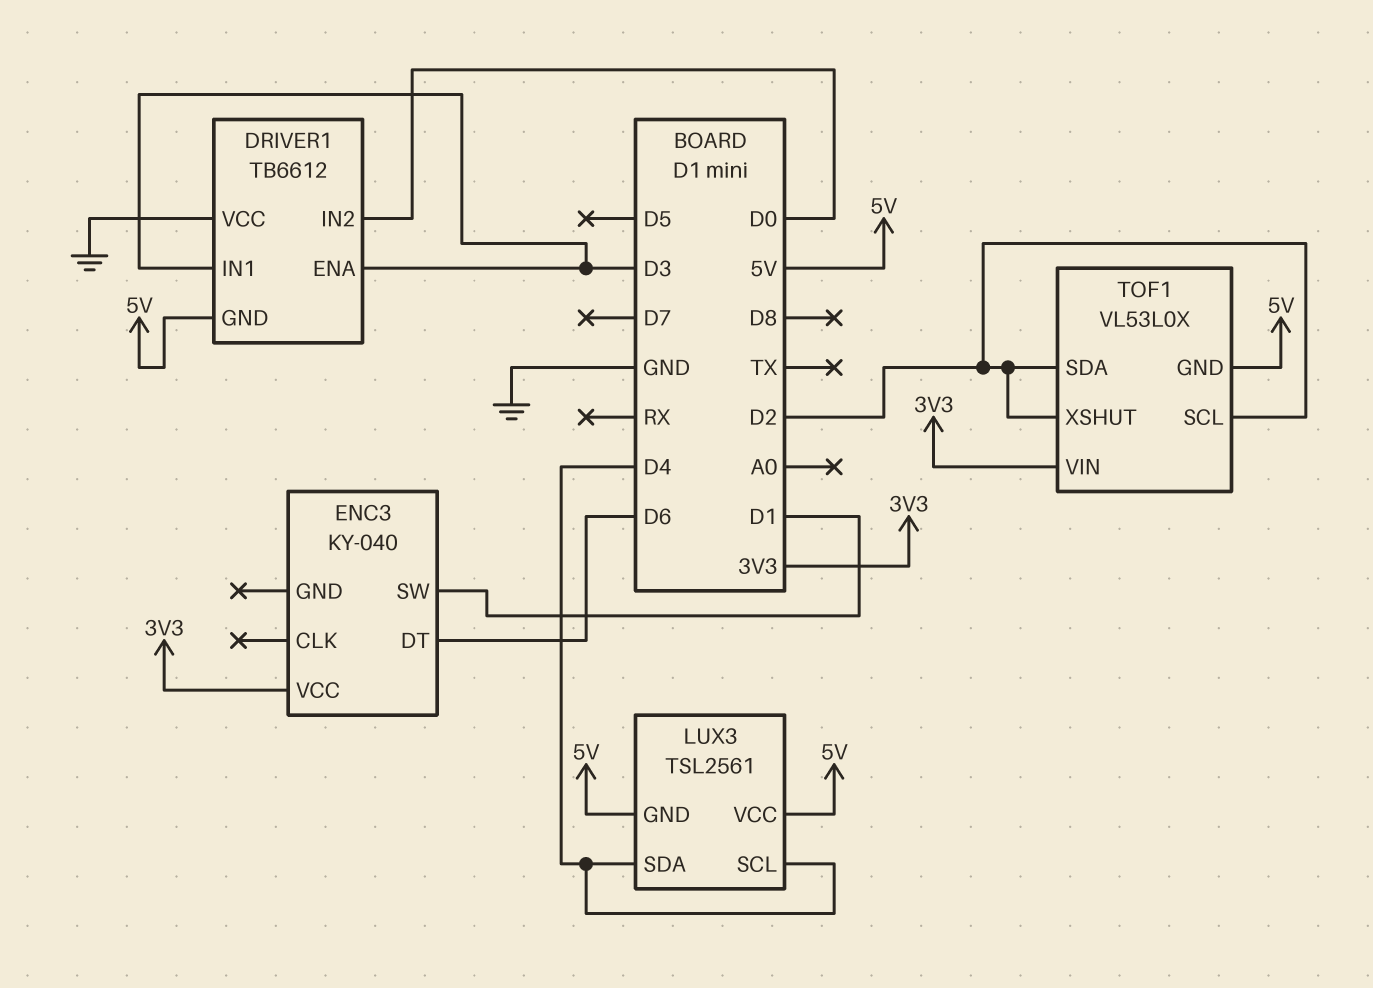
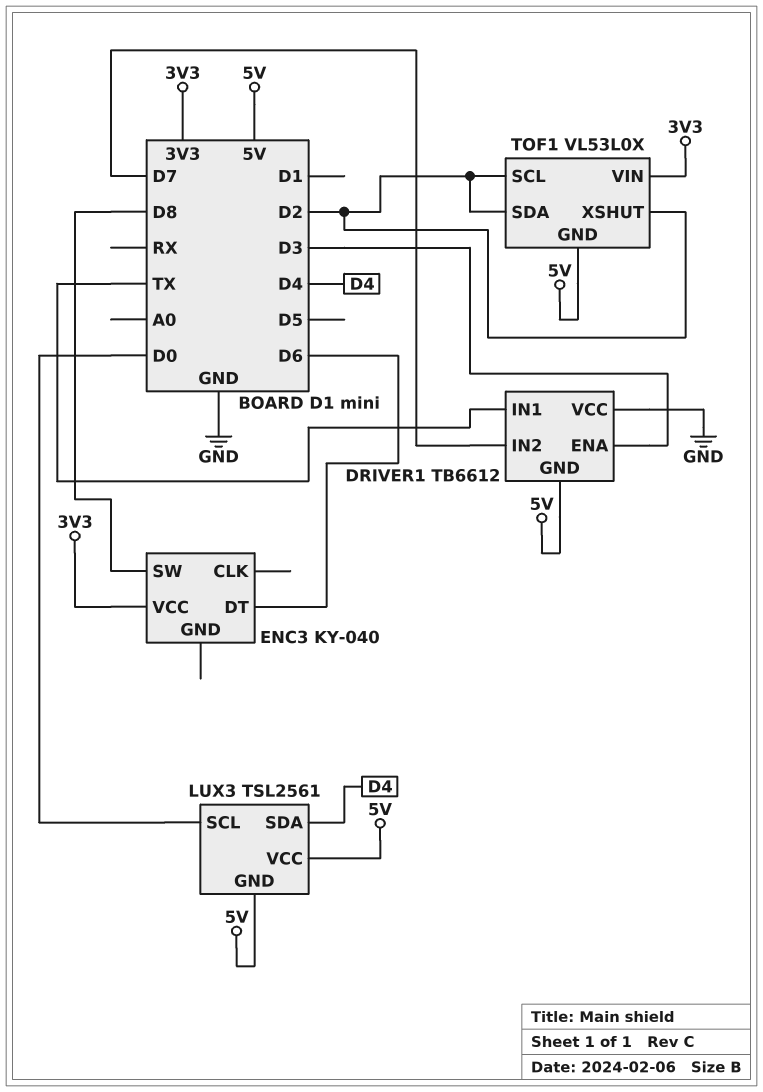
DRIVER1 pin IN1: D3 -> TX
DRIVER1 pin IN2: D0 -> D7
ENC3 pin SW: D1 -> D8
LUX3 pin SCL: D4 -> D0

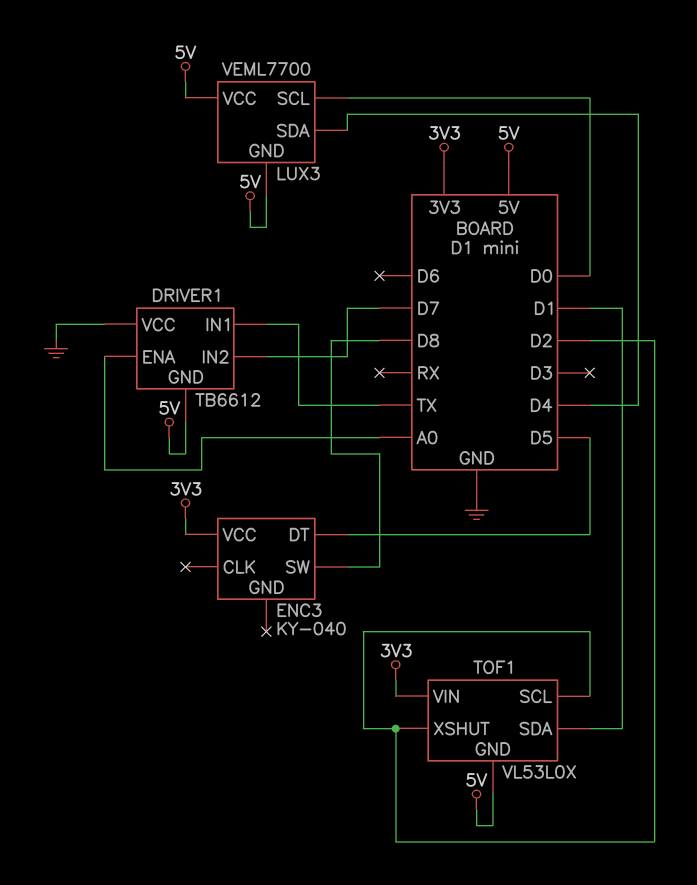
DRIVER1 pin ENA: D3 -> A0
ENC3 pin DT: D6 -> D5
LUX3: TSL2561 -> VEML7700
TOF1 pin SDA: D2 -> D1

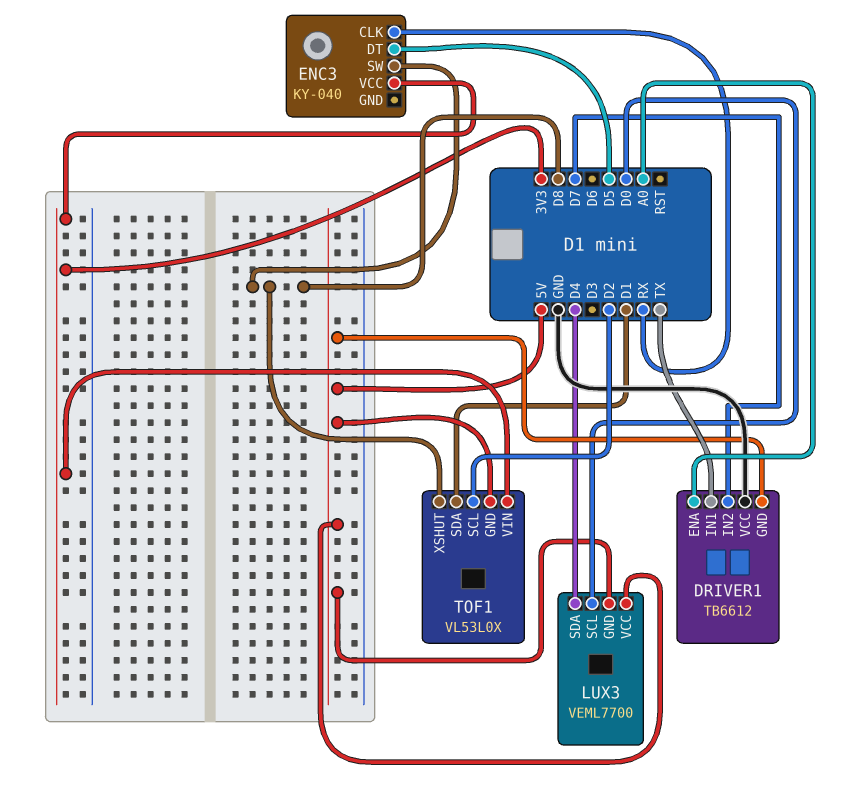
ENC3 pin CLK: none -> RX
TOF1 pin XSHUT: D2 -> D8

